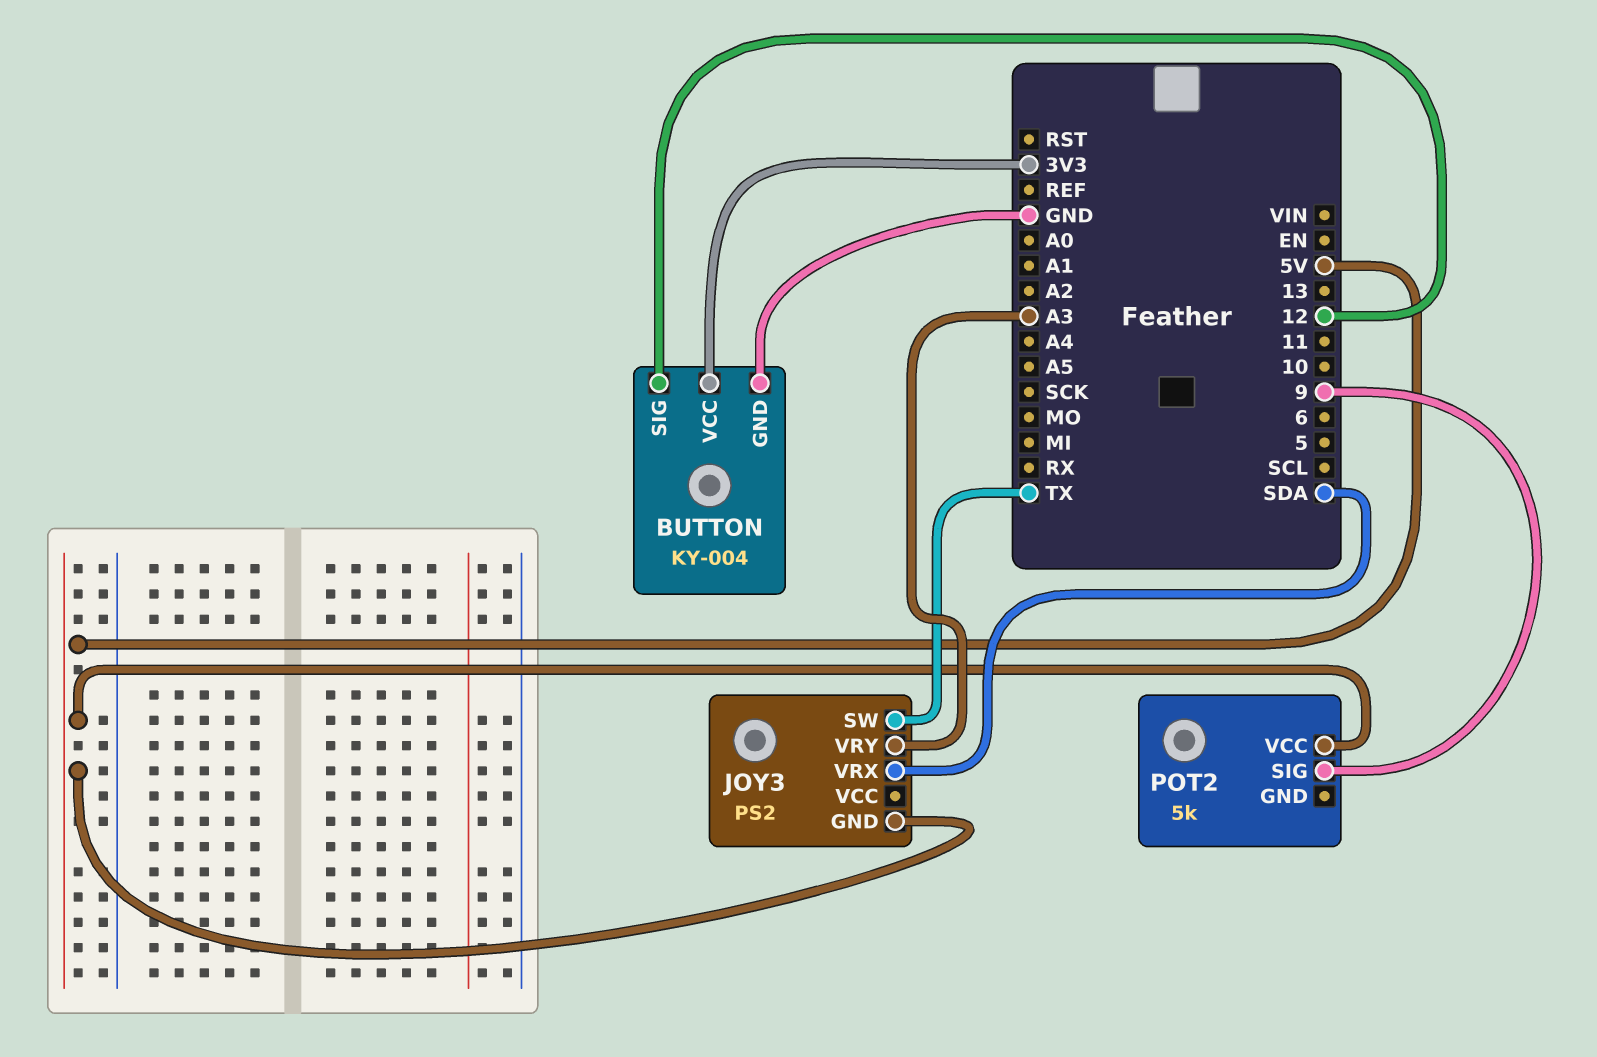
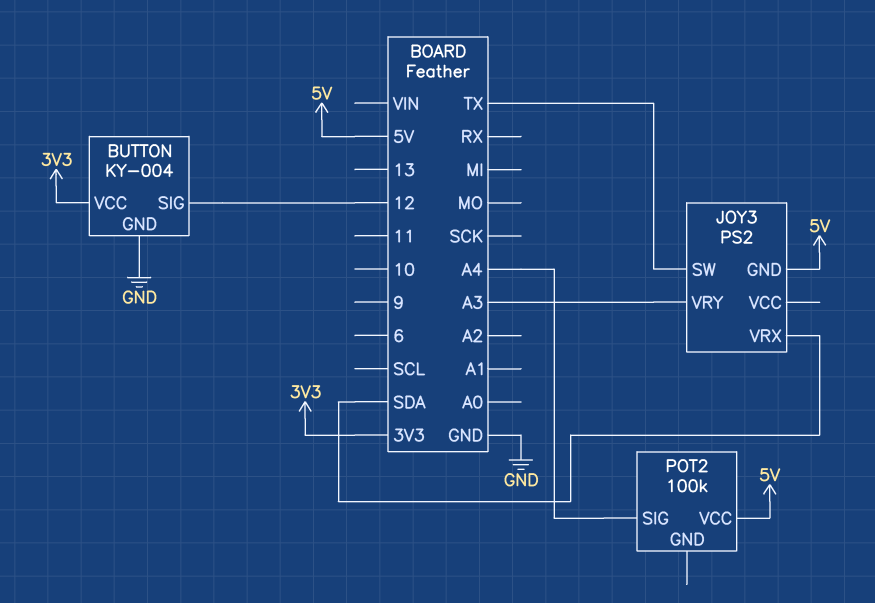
POT2: 5k -> 100k
POT2 pin SIG: 9 -> A4

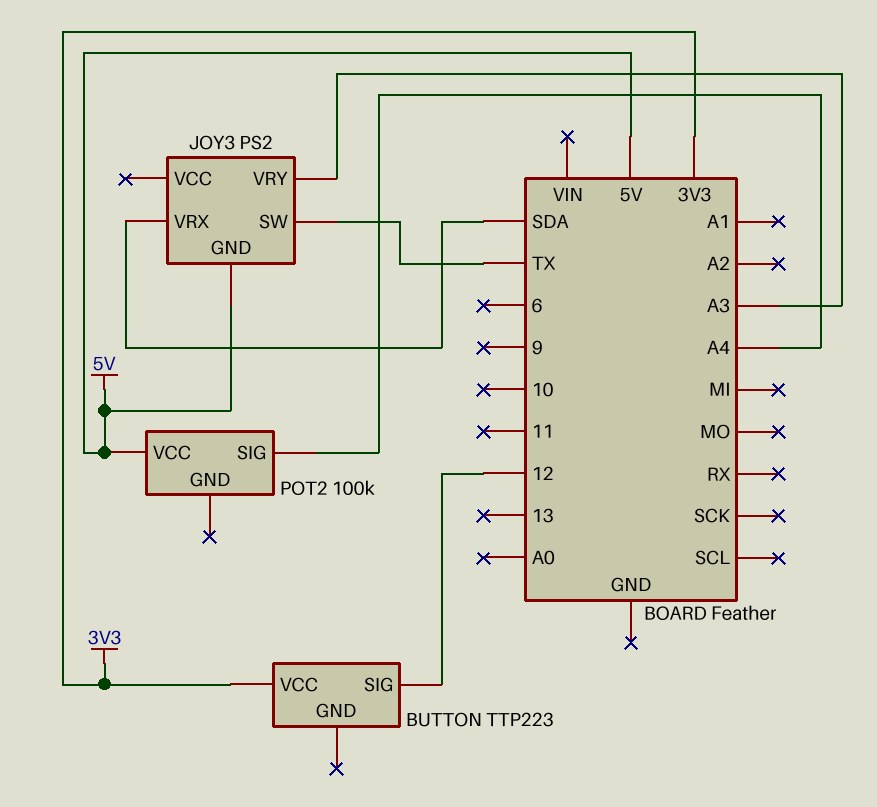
BUTTON: KY-004 -> TTP223
BUTTON pin GND: GND -> none

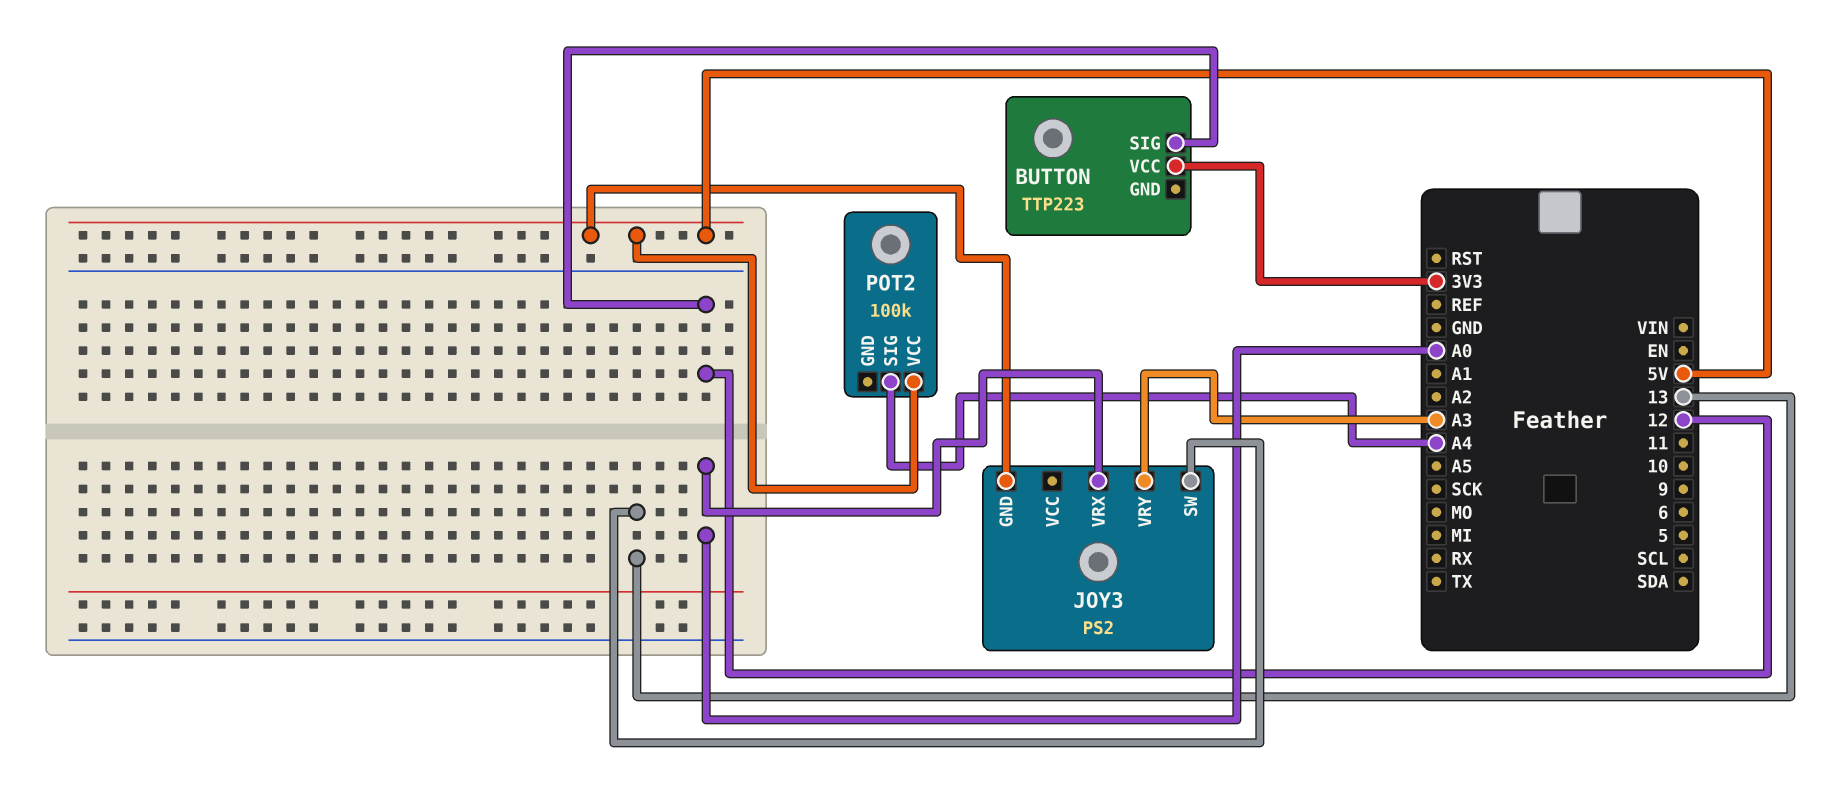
JOY3 pin SW: TX -> 13
JOY3 pin VRX: SDA -> A0

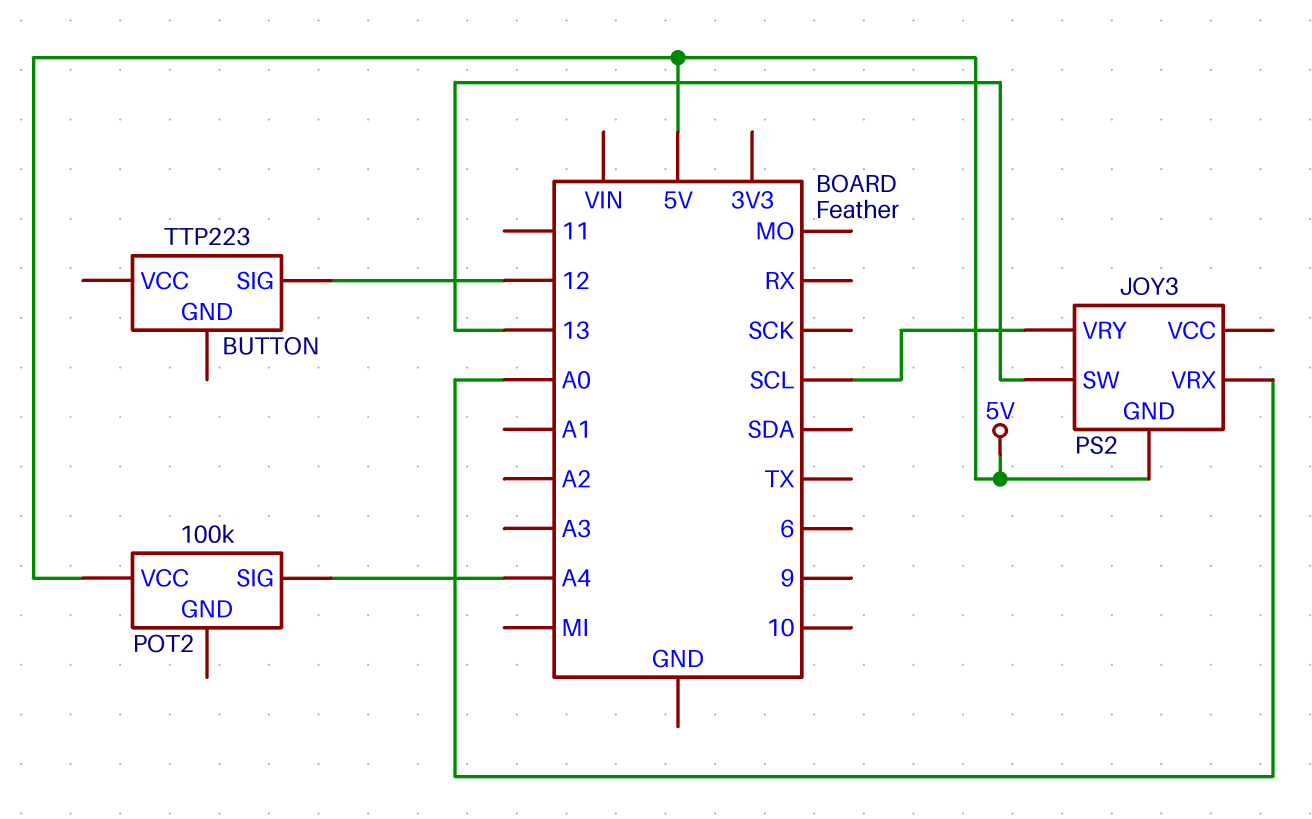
BUTTON pin VCC: 3V3 -> none
JOY3 pin VRY: A3 -> SCL

